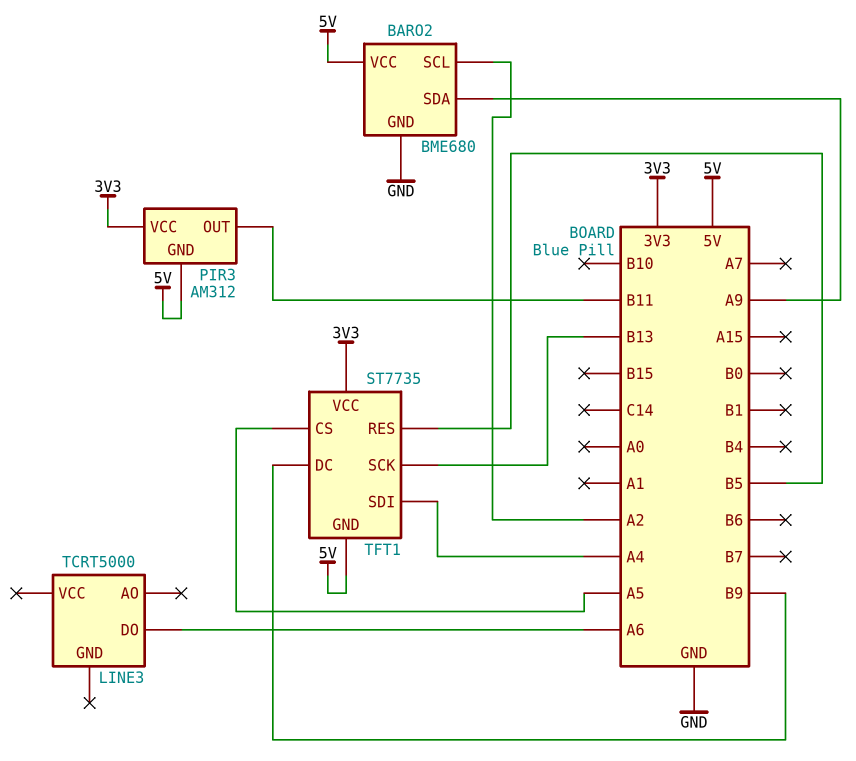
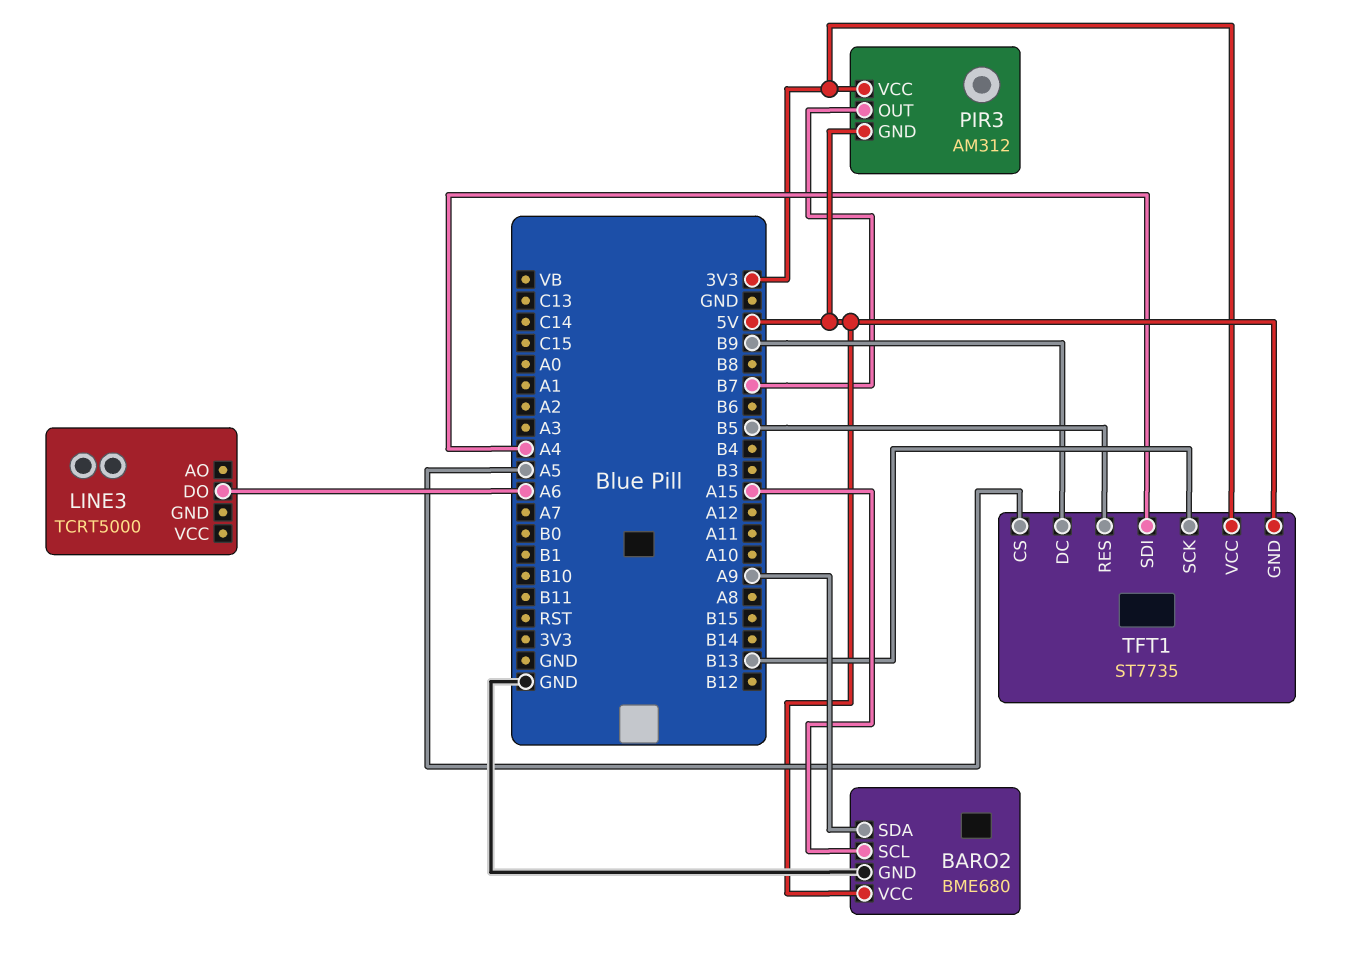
BARO2 pin SCL: A2 -> A15
PIR3 pin OUT: B11 -> B7

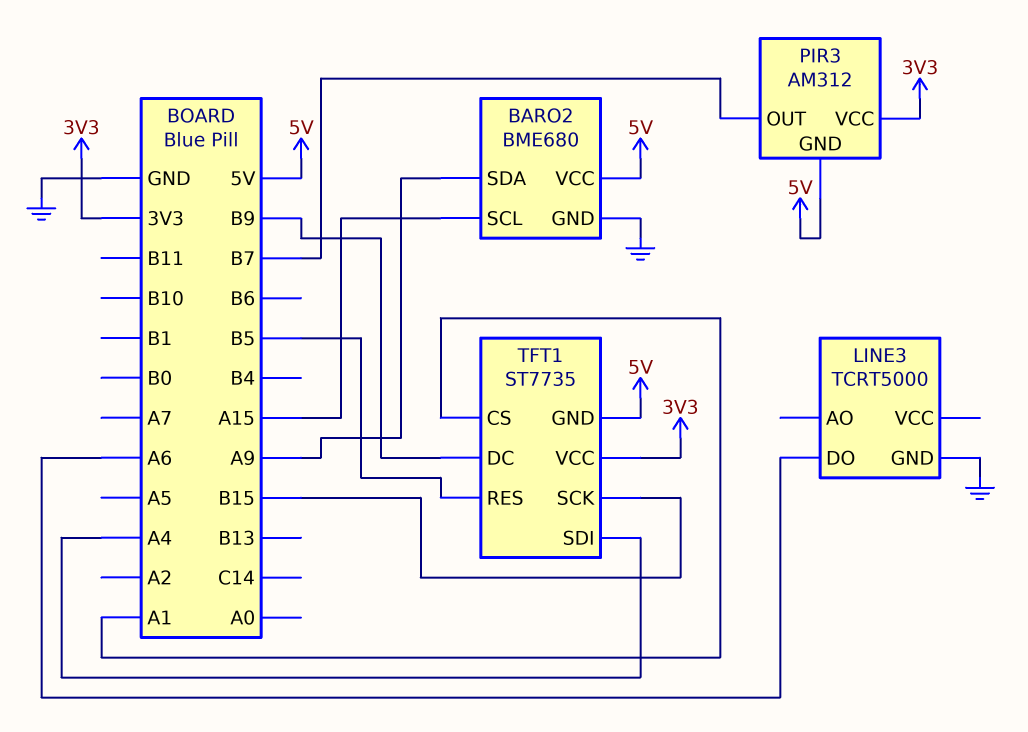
LINE3 pin GND: none -> GND
TFT1 pin CS: A5 -> A1
TFT1 pin SCK: B13 -> B15

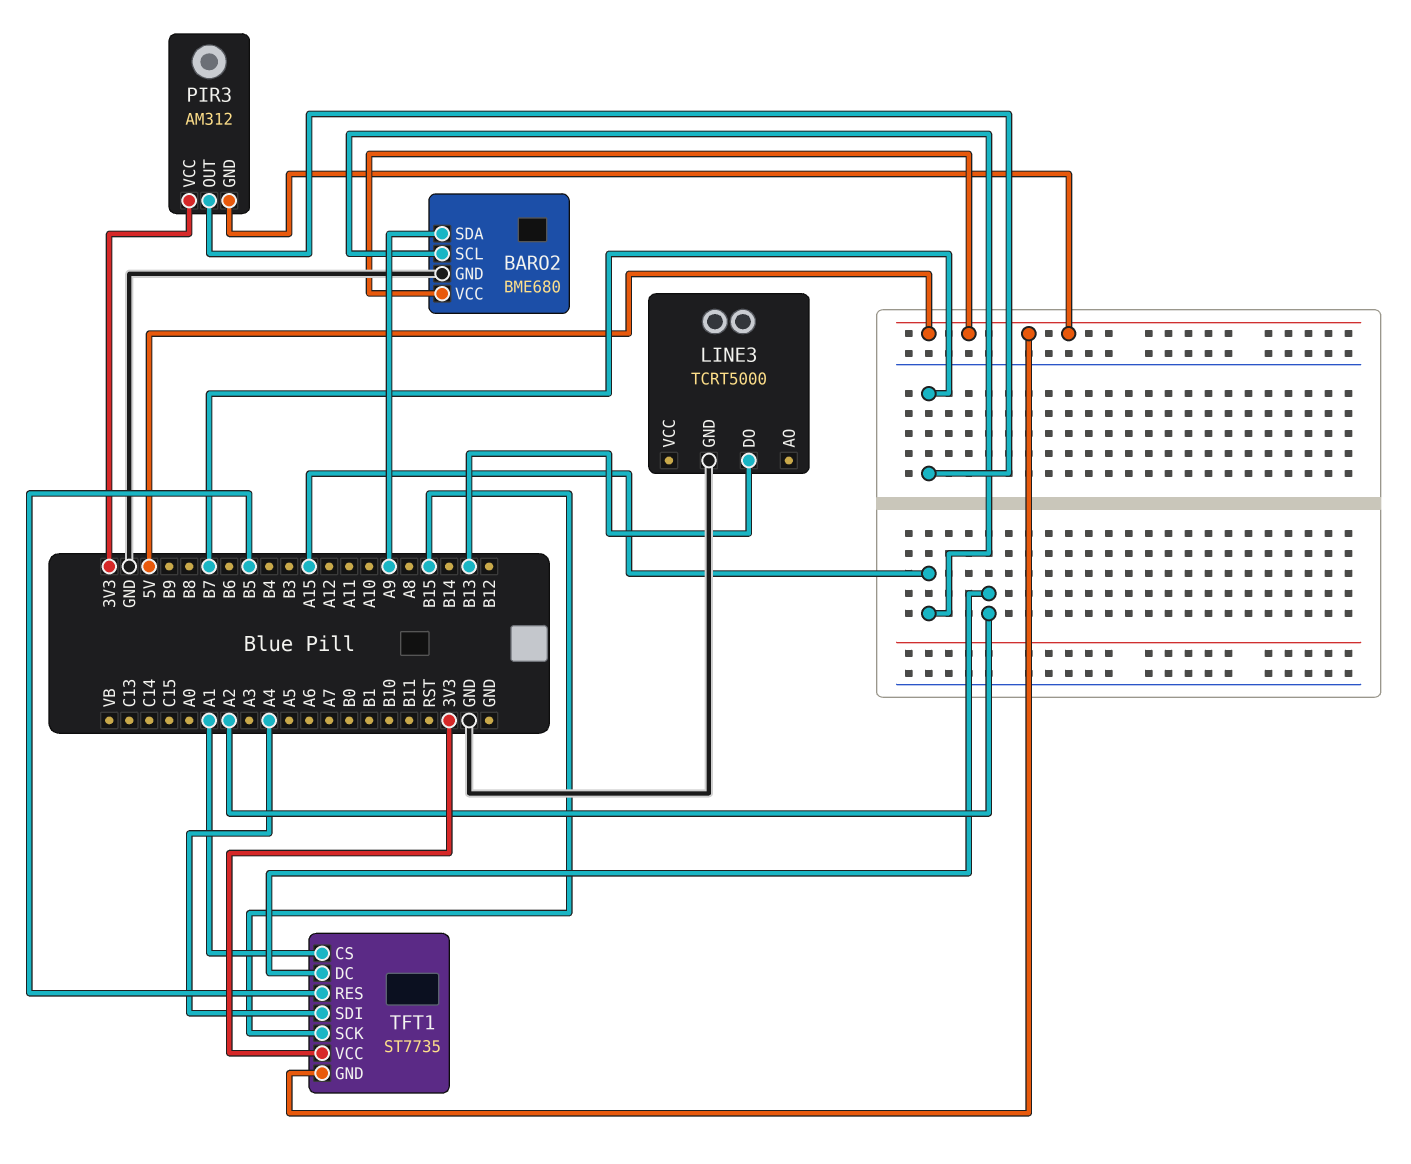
LINE3 pin DO: A6 -> B13
TFT1 pin DC: B9 -> A2

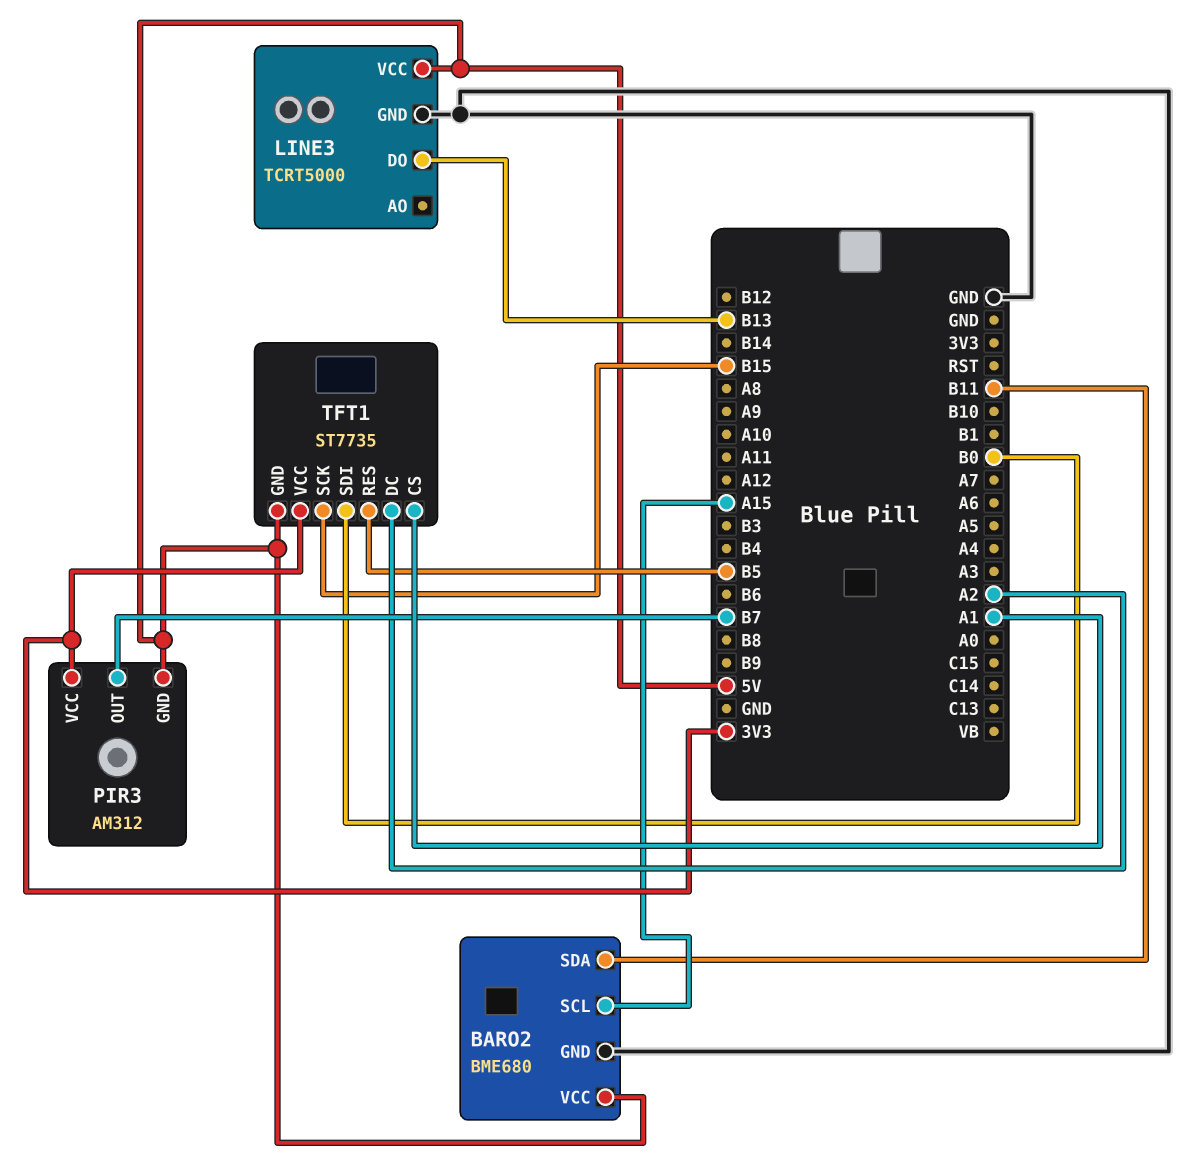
BARO2 pin SDA: A9 -> B11
LINE3 pin VCC: none -> 5V
TFT1 pin SDI: A4 -> B0

